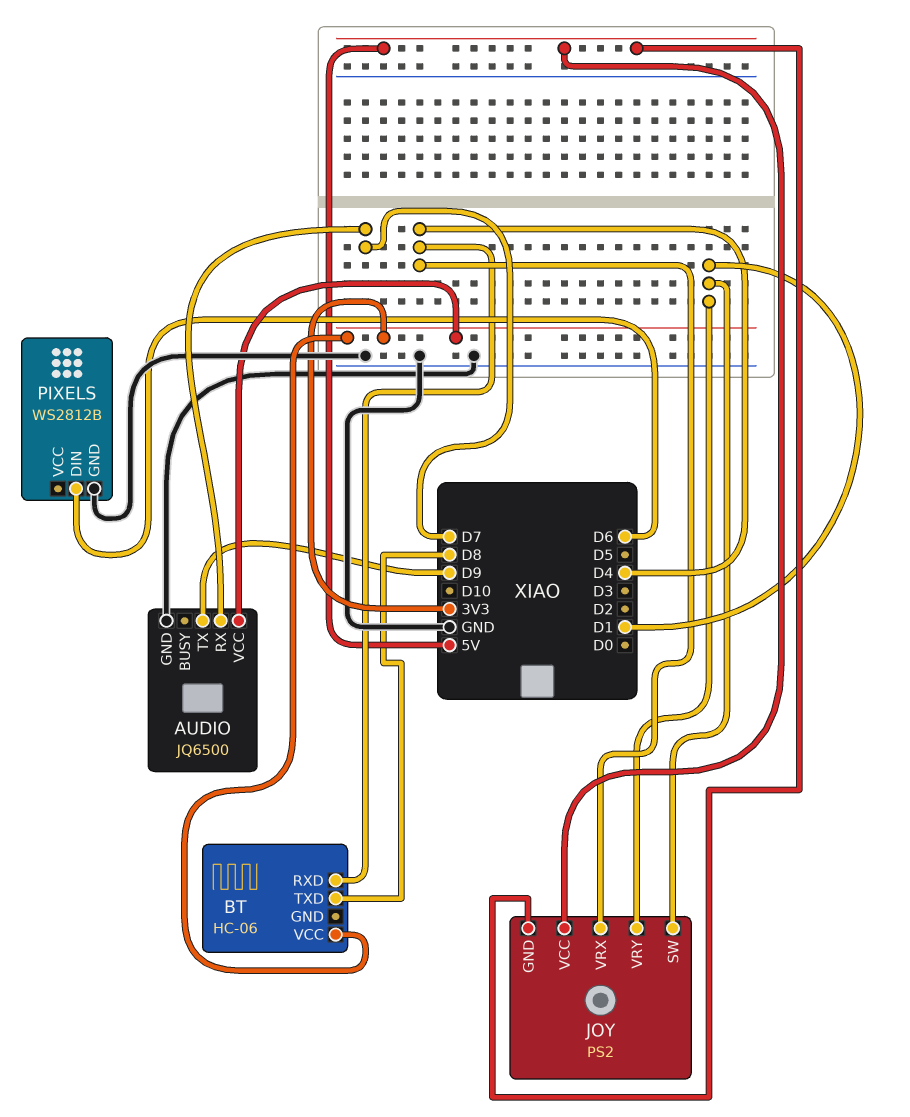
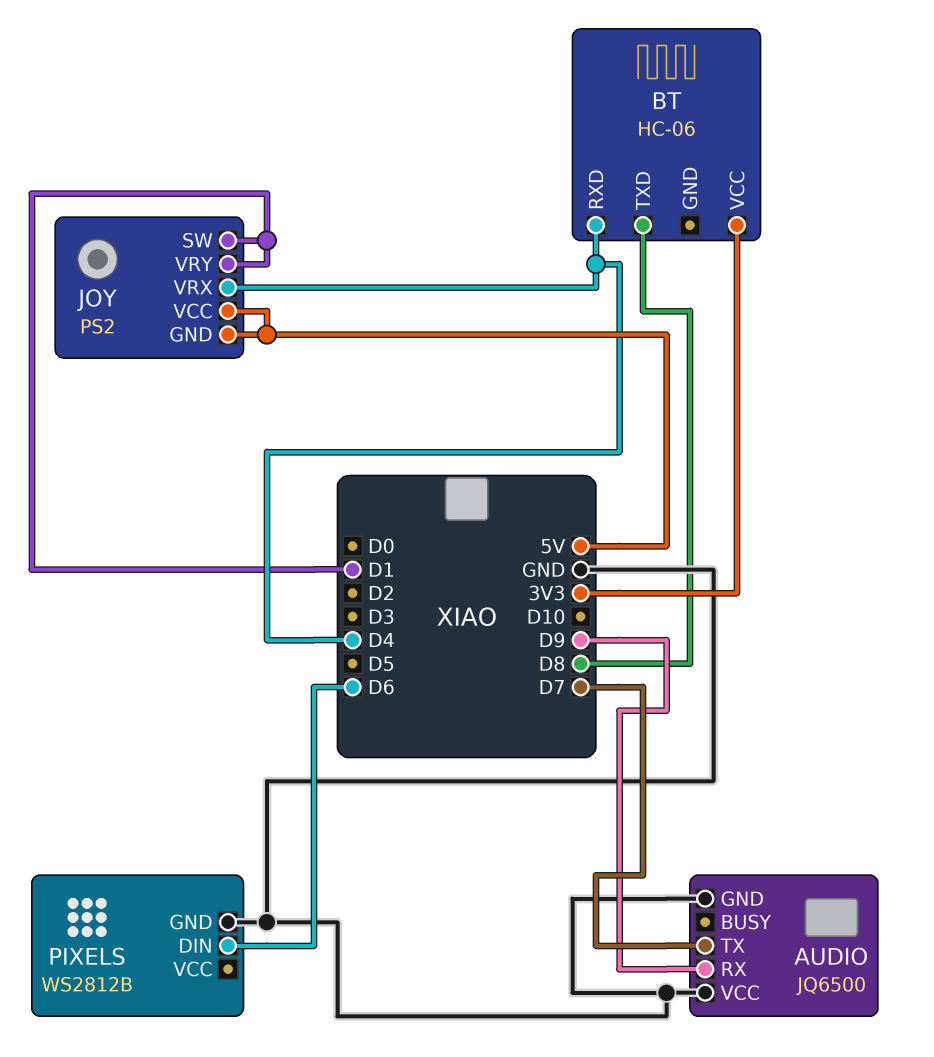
AUDIO pin RX: D7 -> D9
AUDIO pin TX: D9 -> D7
AUDIO pin VCC: 3V3 -> GND

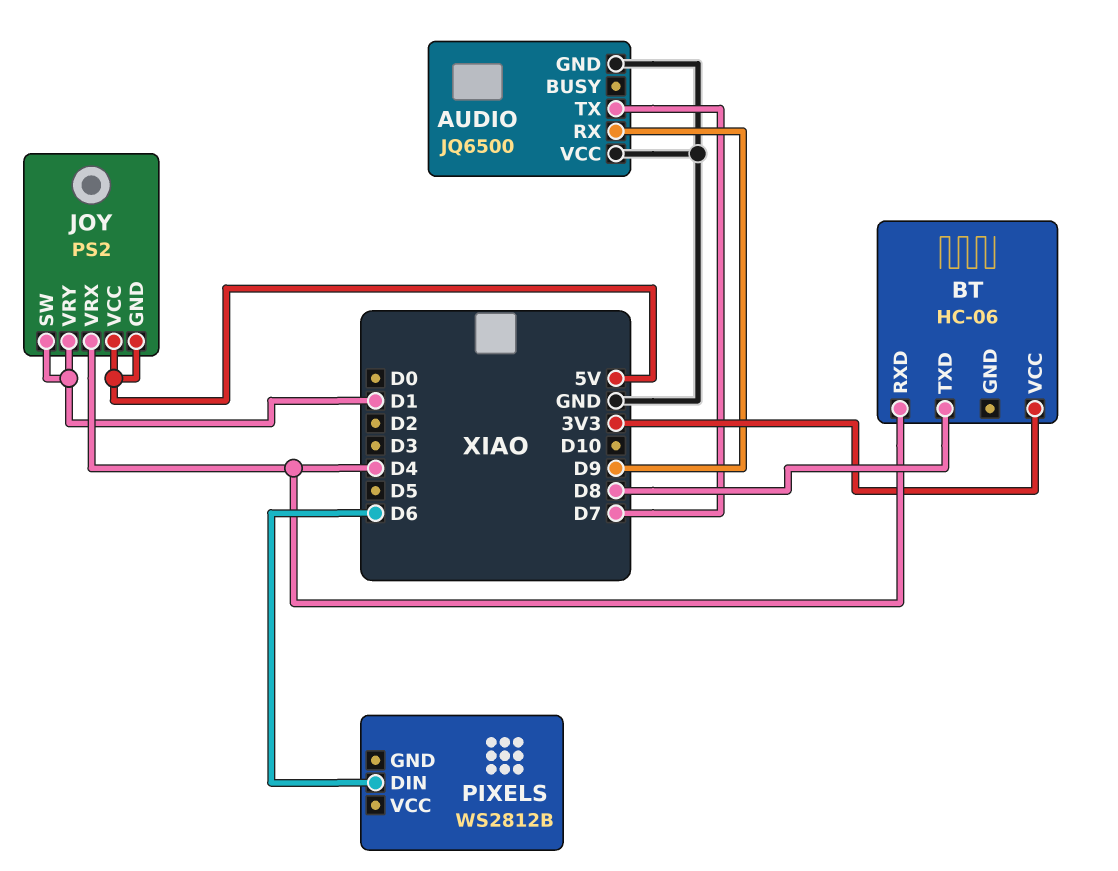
PIXELS pin GND: GND -> none

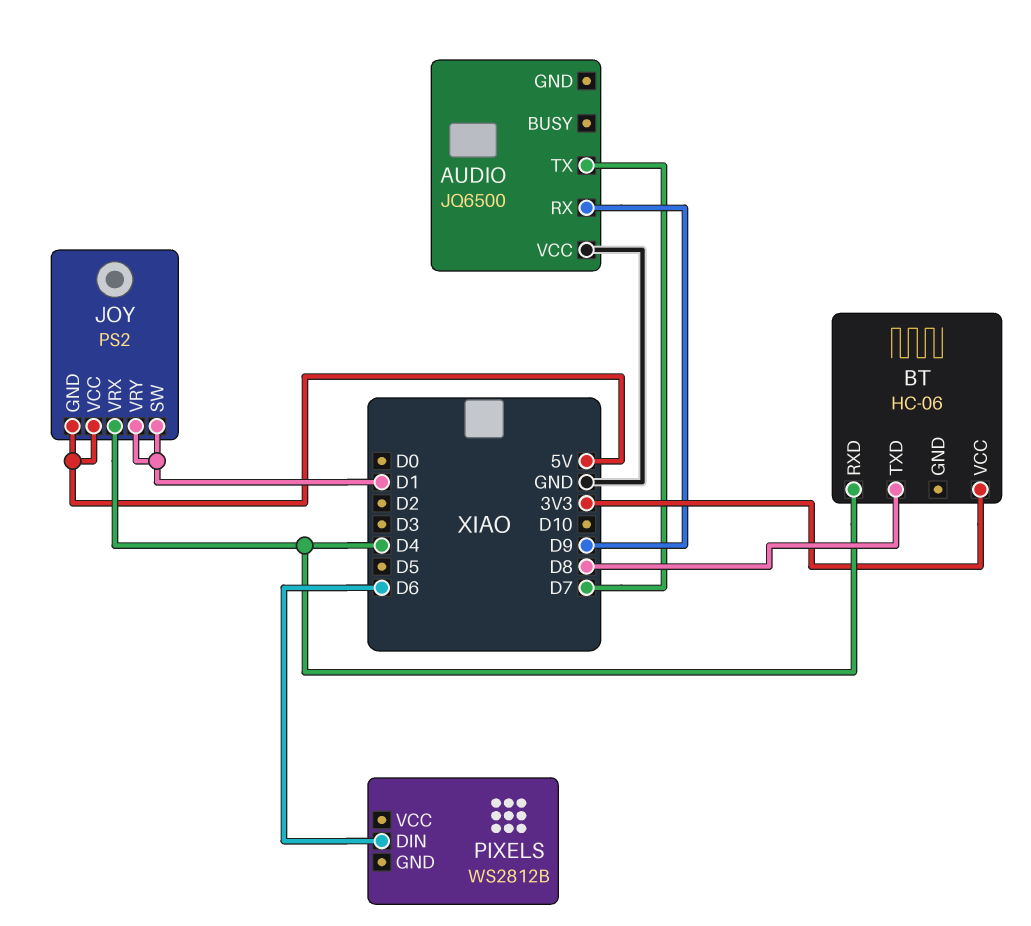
AUDIO pin GND: GND -> none

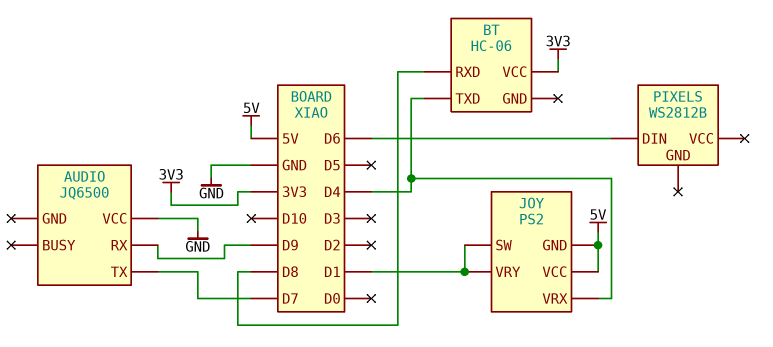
BT pin RXD: D4 -> D8
BT pin TXD: D8 -> D4

